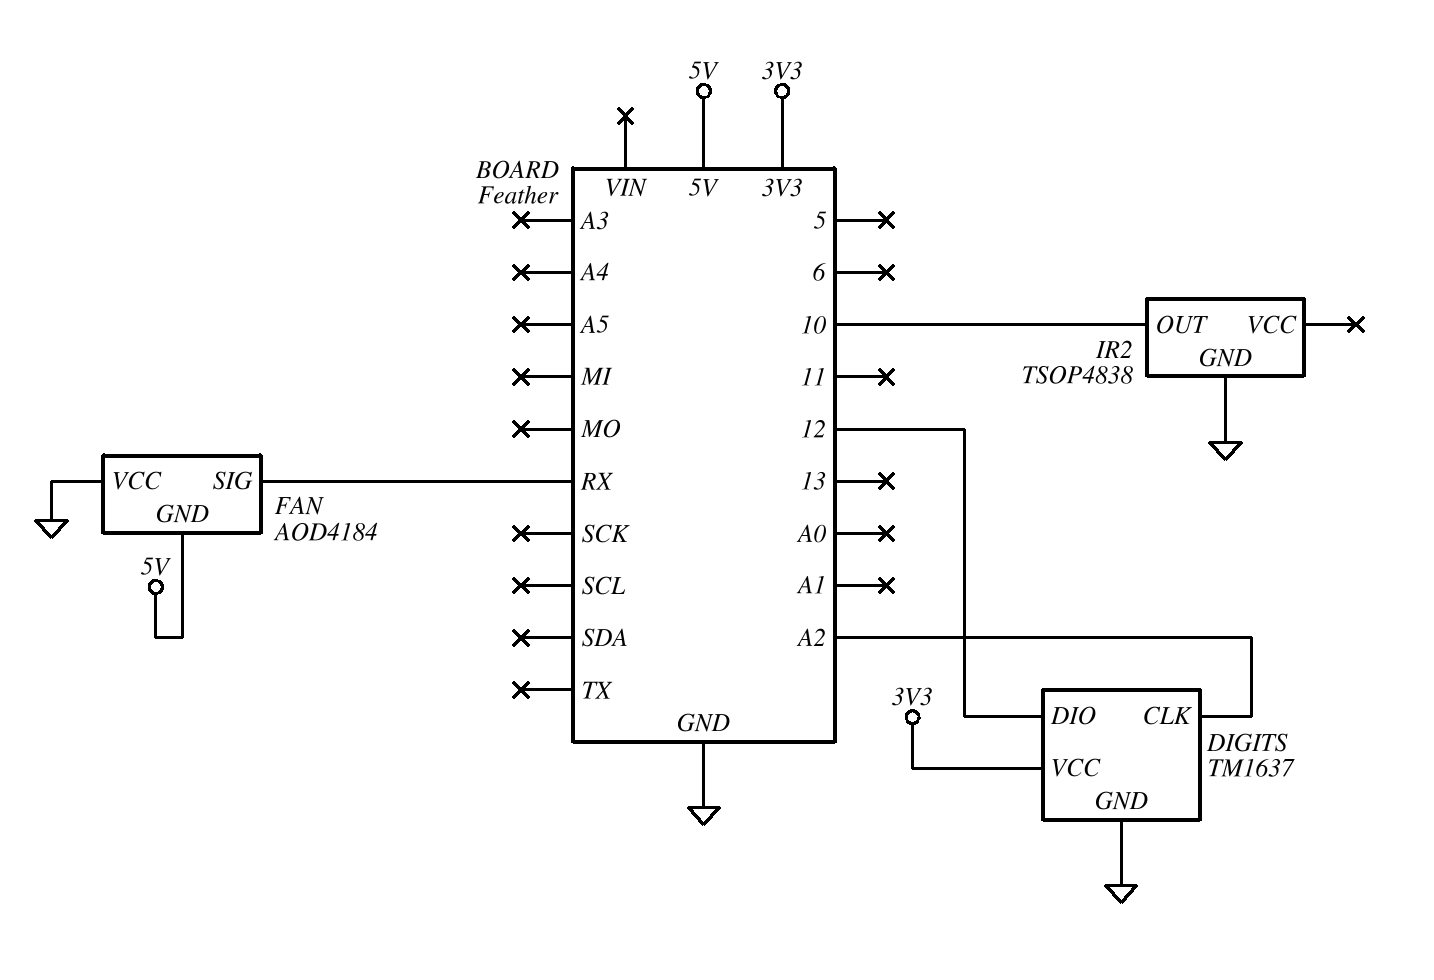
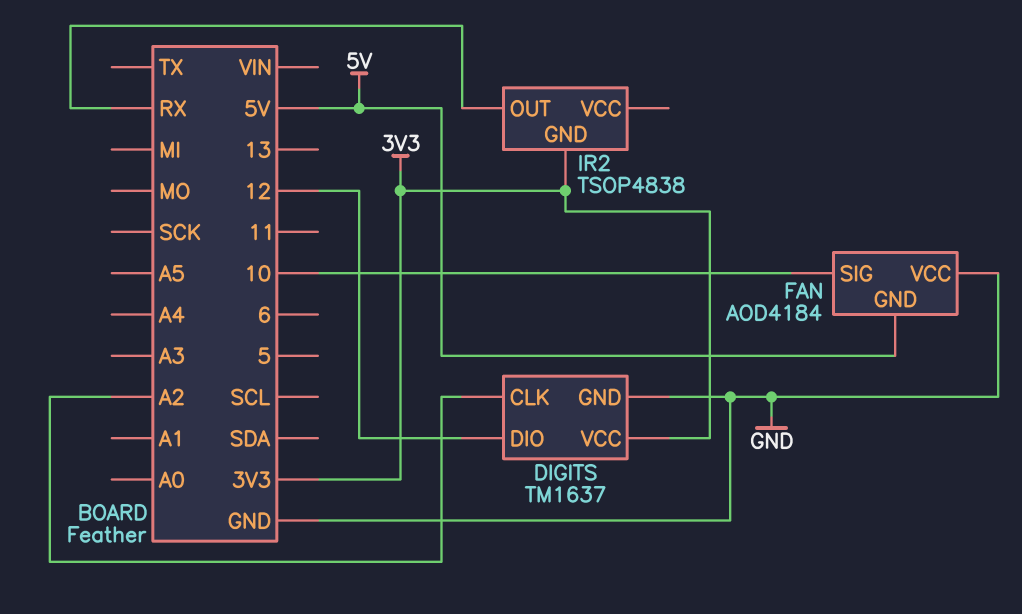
FAN pin SIG: RX -> 10
IR2 pin GND: GND -> 3V3
IR2 pin OUT: 10 -> RX

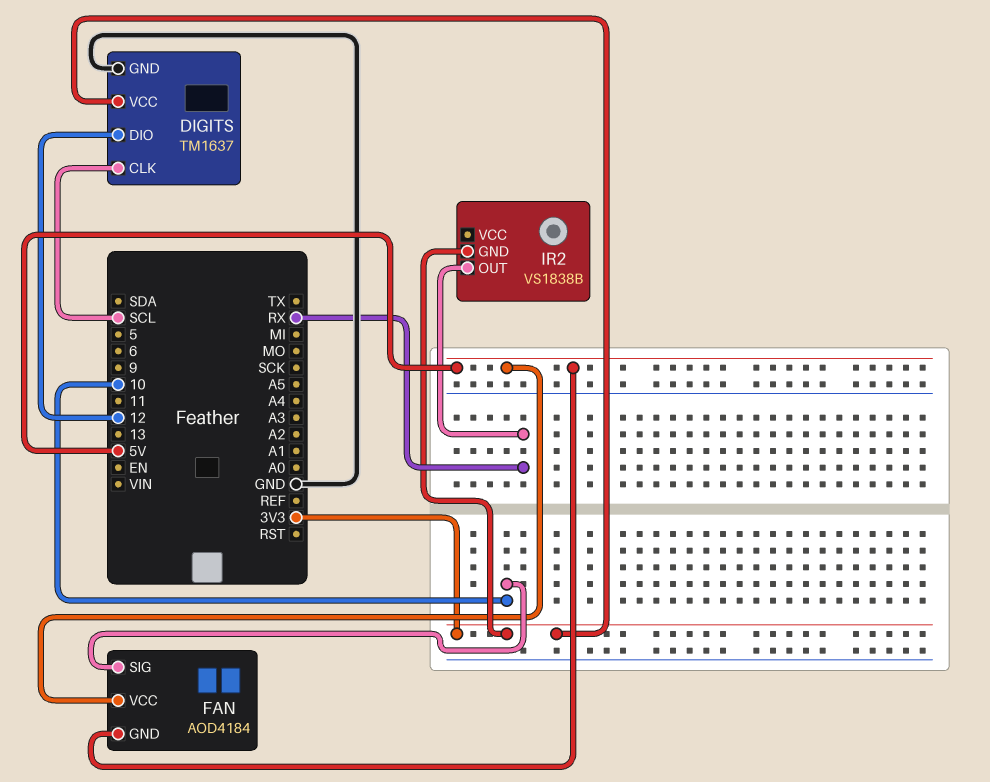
DIGITS pin CLK: A2 -> SCL
FAN pin VCC: GND -> 5V
IR2: TSOP4838 -> VS1838B

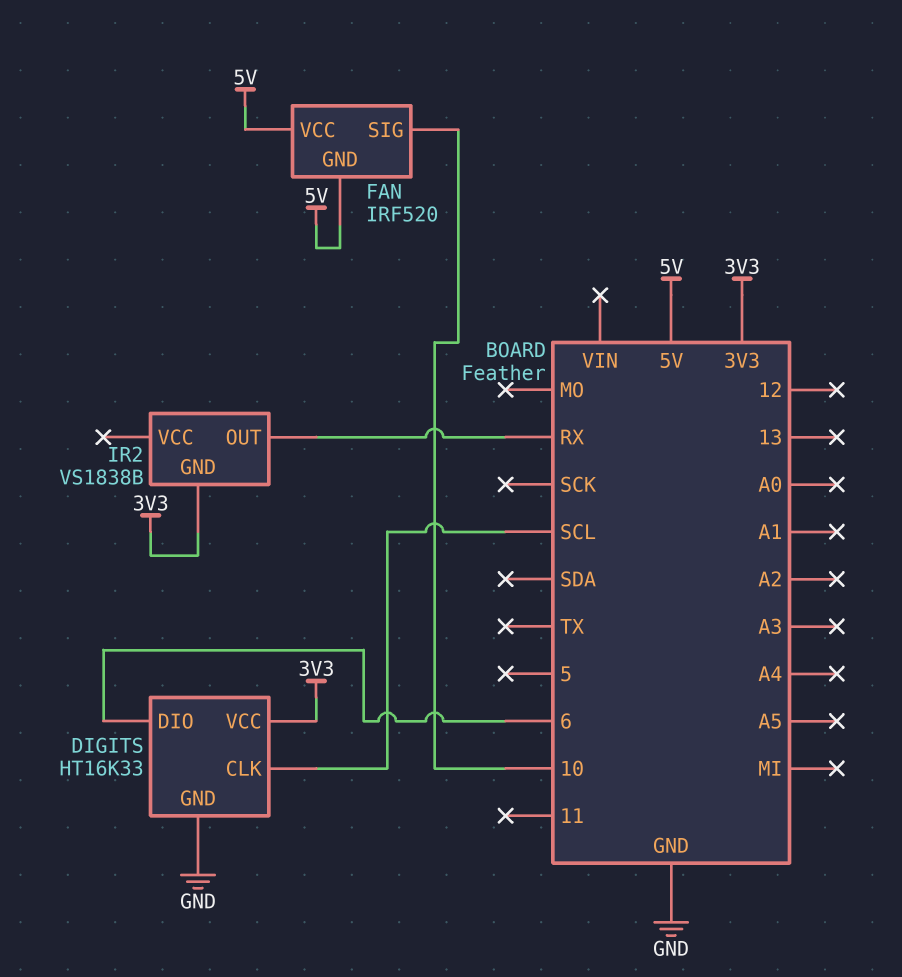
DIGITS: TM1637 -> HT16K33
DIGITS pin DIO: 12 -> 6
FAN: AOD4184 -> IRF520

